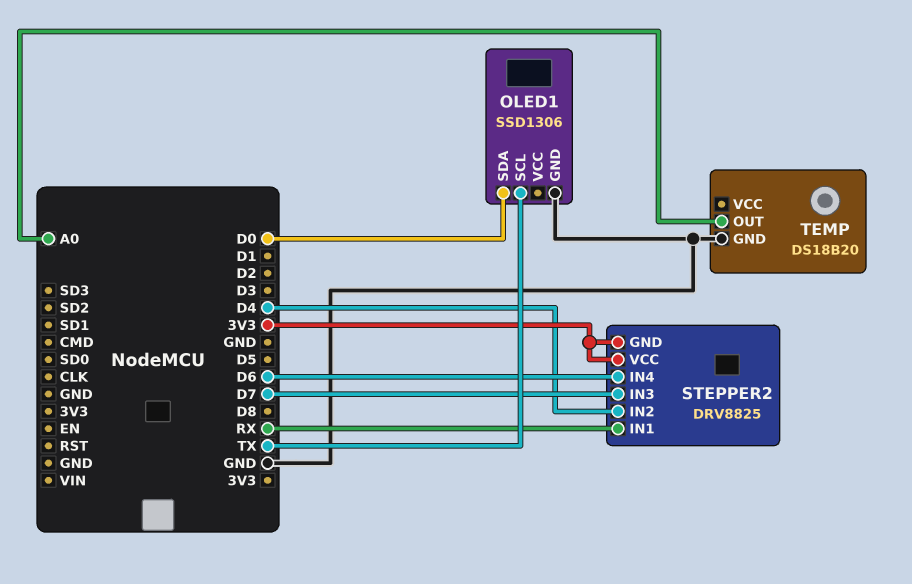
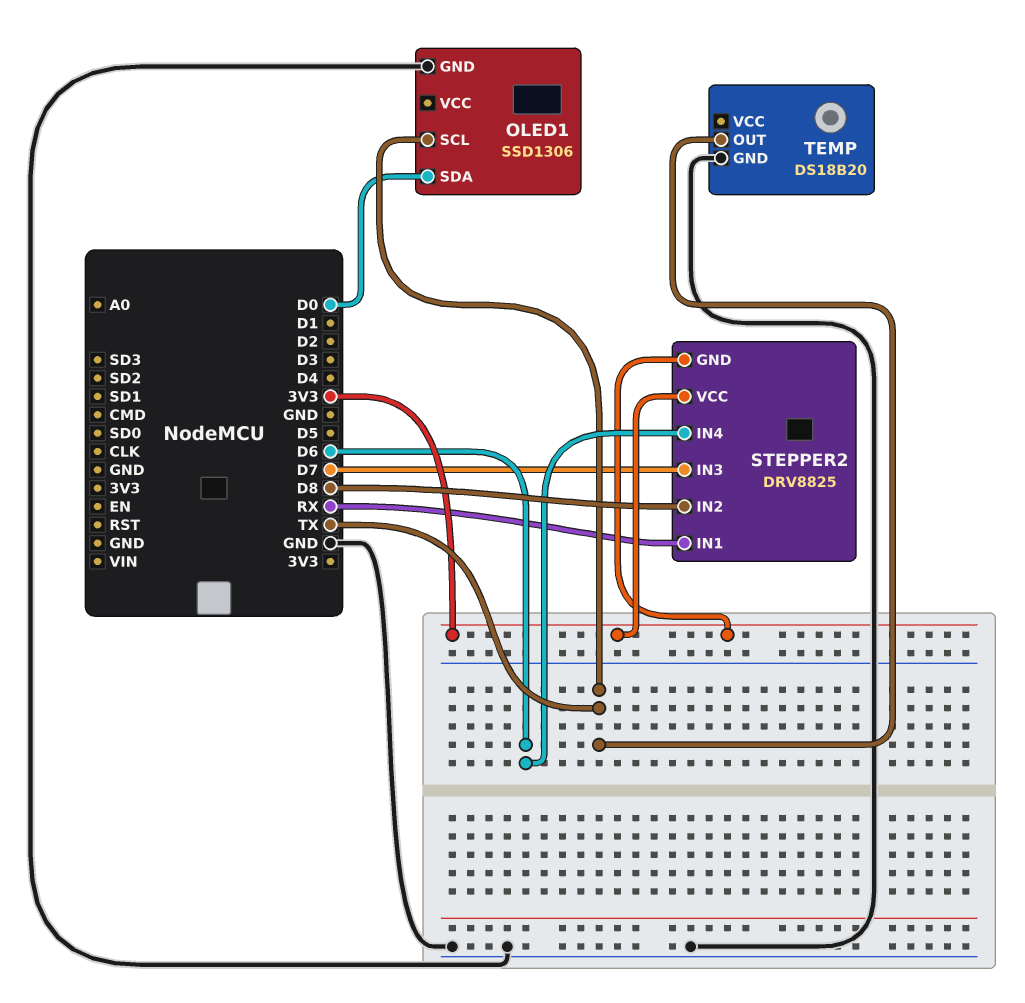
STEPPER2 pin IN2: D4 -> D8
TEMP pin OUT: A0 -> TX

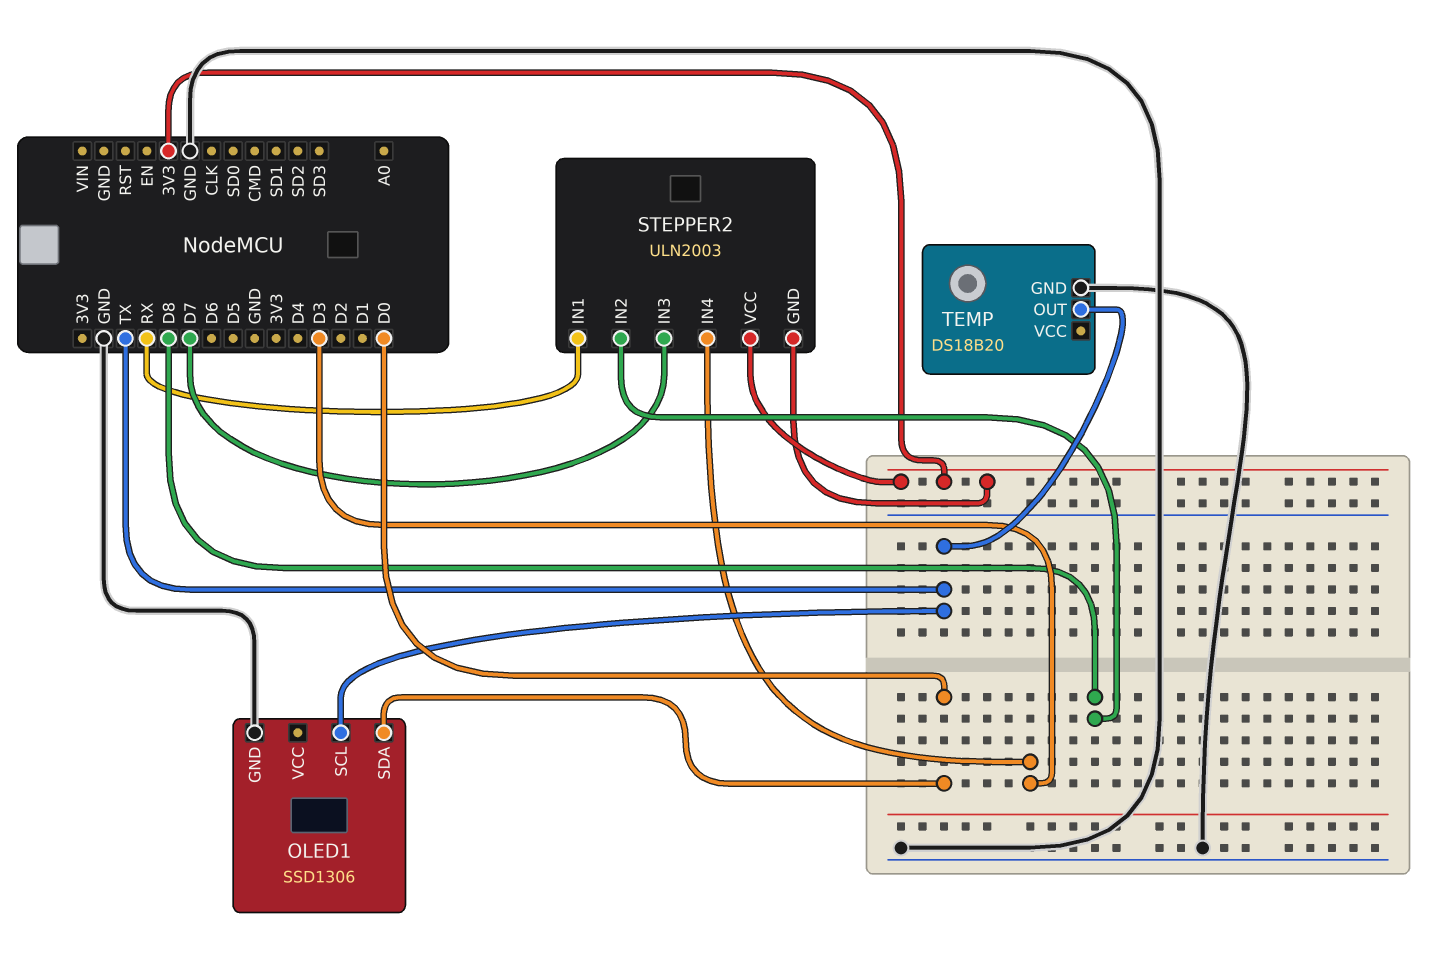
STEPPER2: DRV8825 -> ULN2003
STEPPER2 pin IN4: D6 -> D3

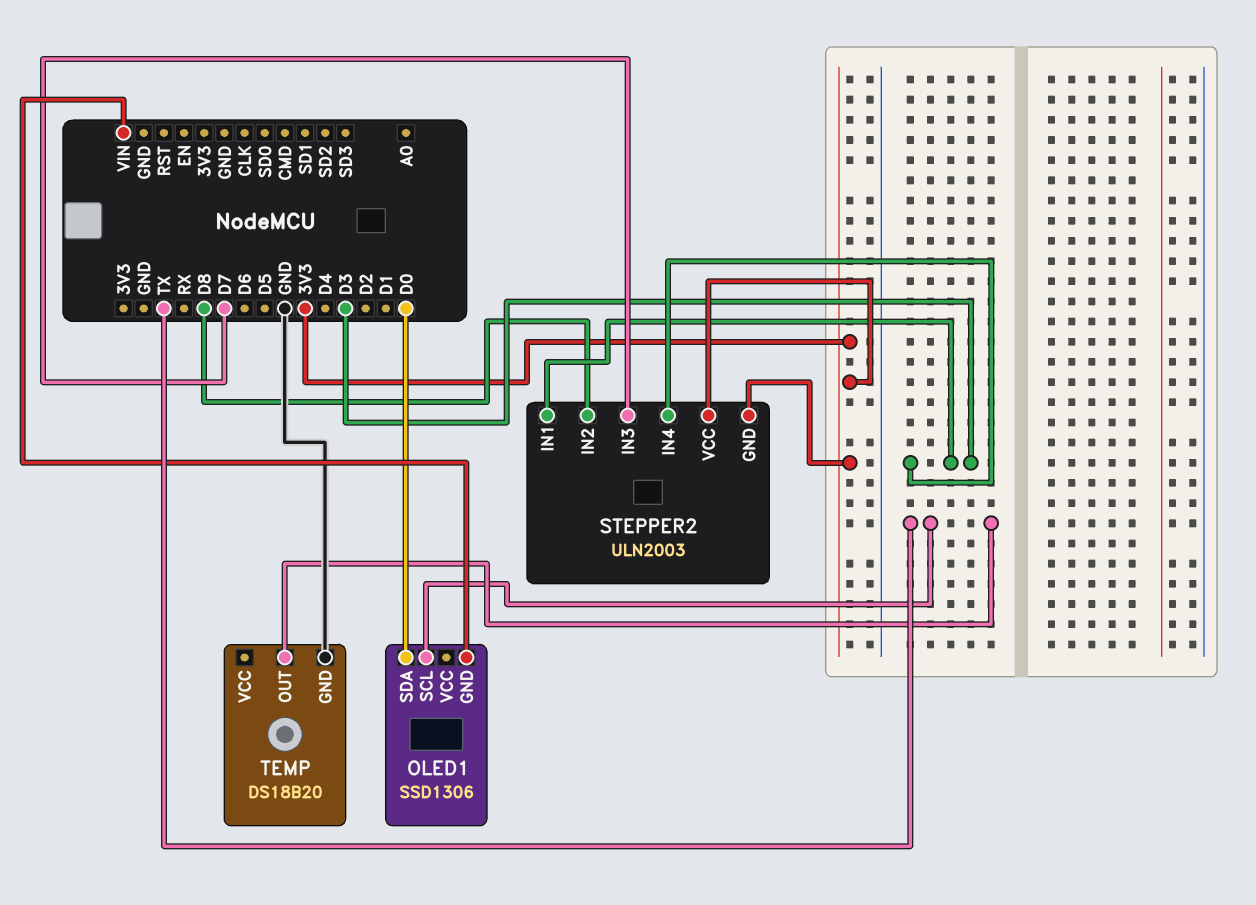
OLED1 pin GND: GND -> VIN
STEPPER2 pin IN1: RX -> D3

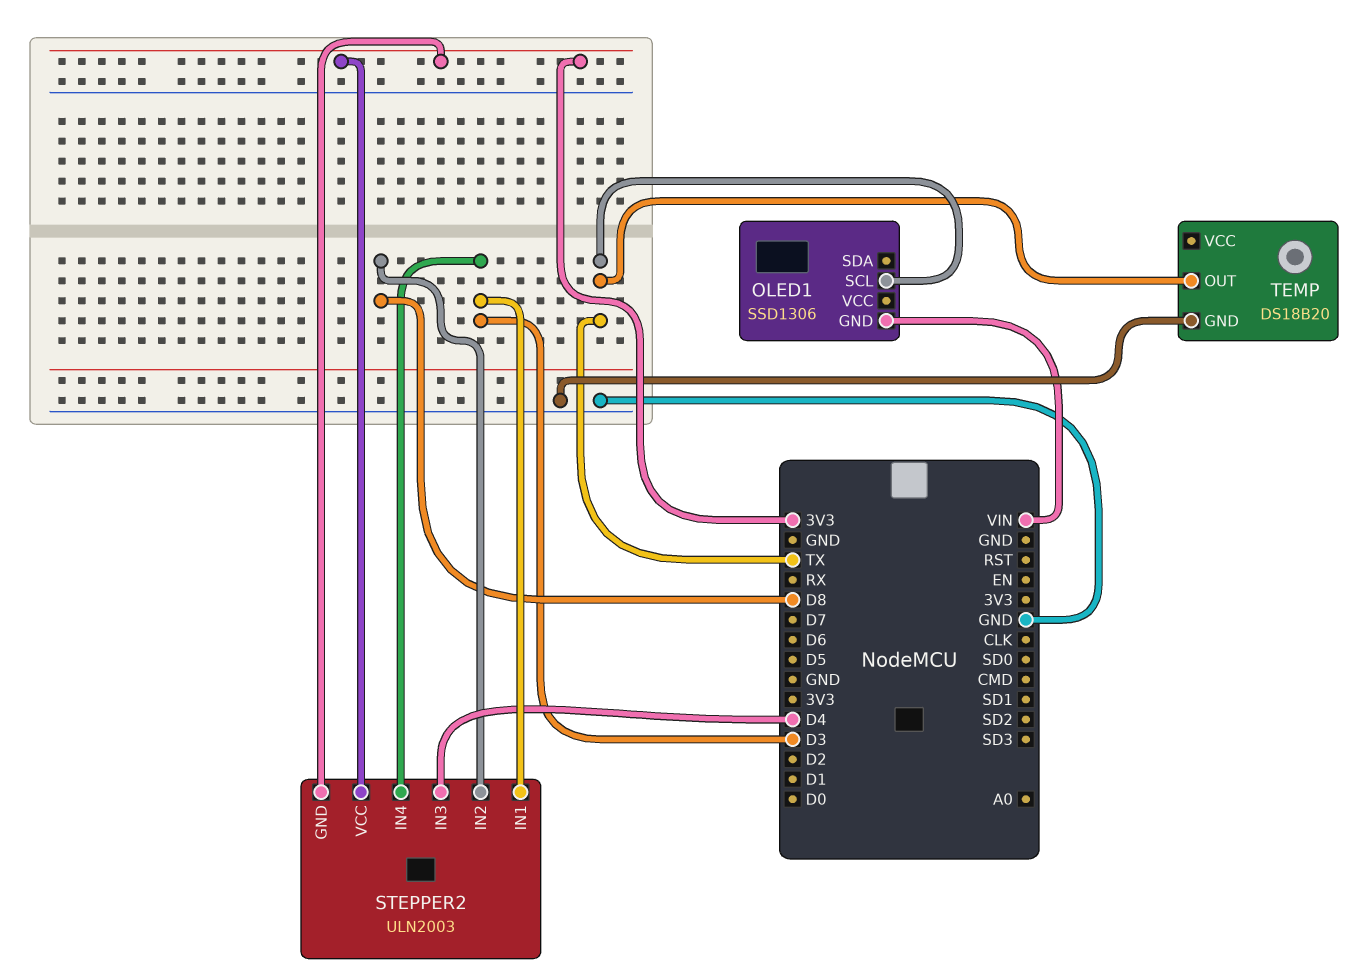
OLED1 pin SDA: D0 -> none
STEPPER2 pin IN3: D7 -> D4

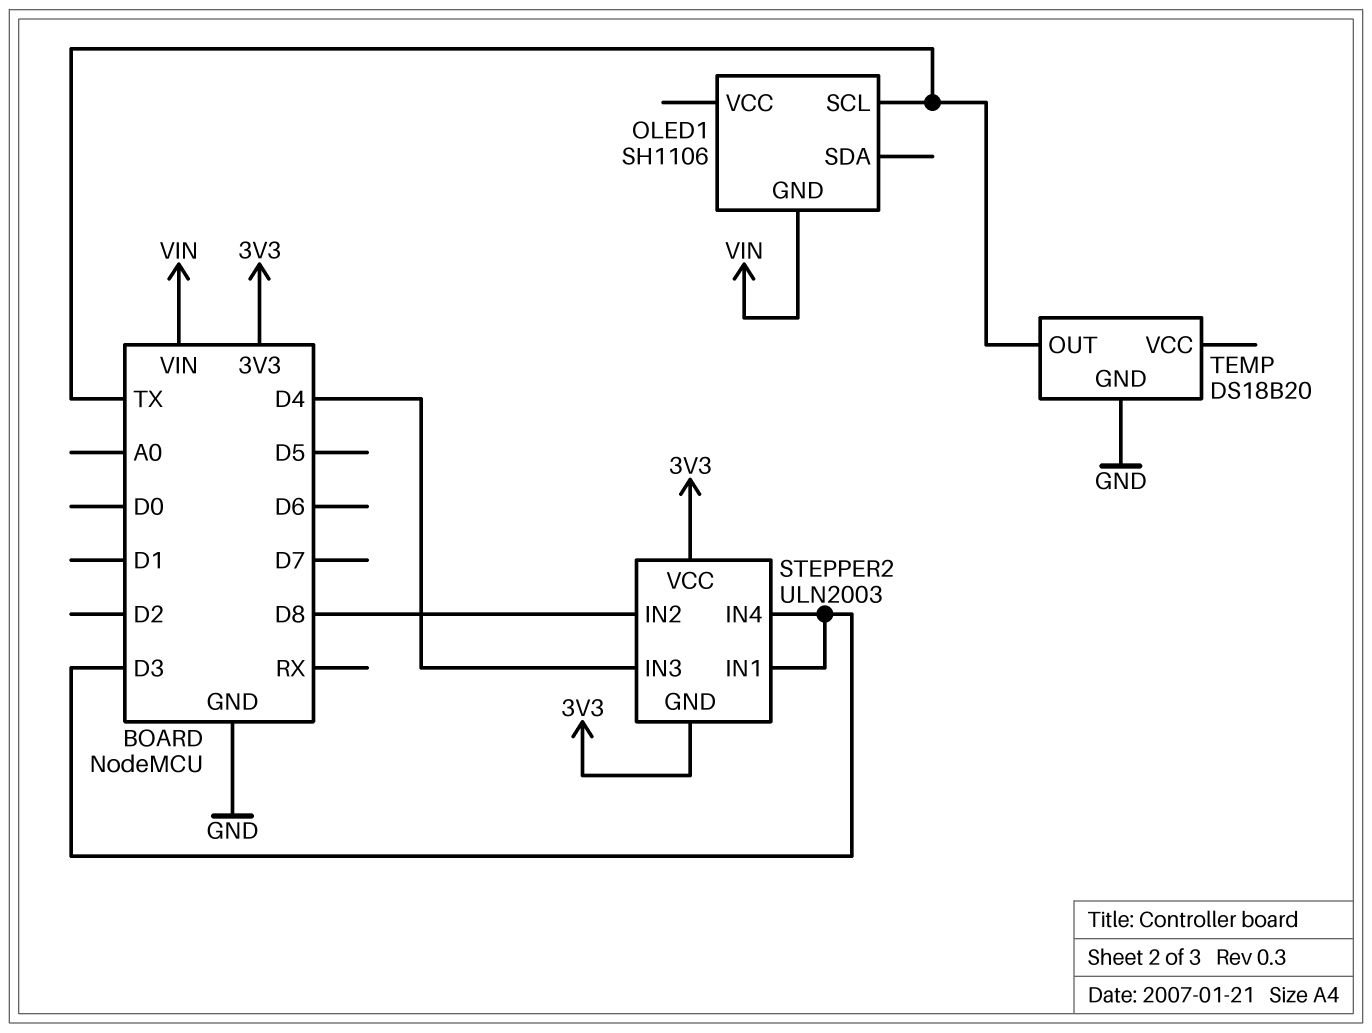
OLED1: SSD1306 -> SH1106

